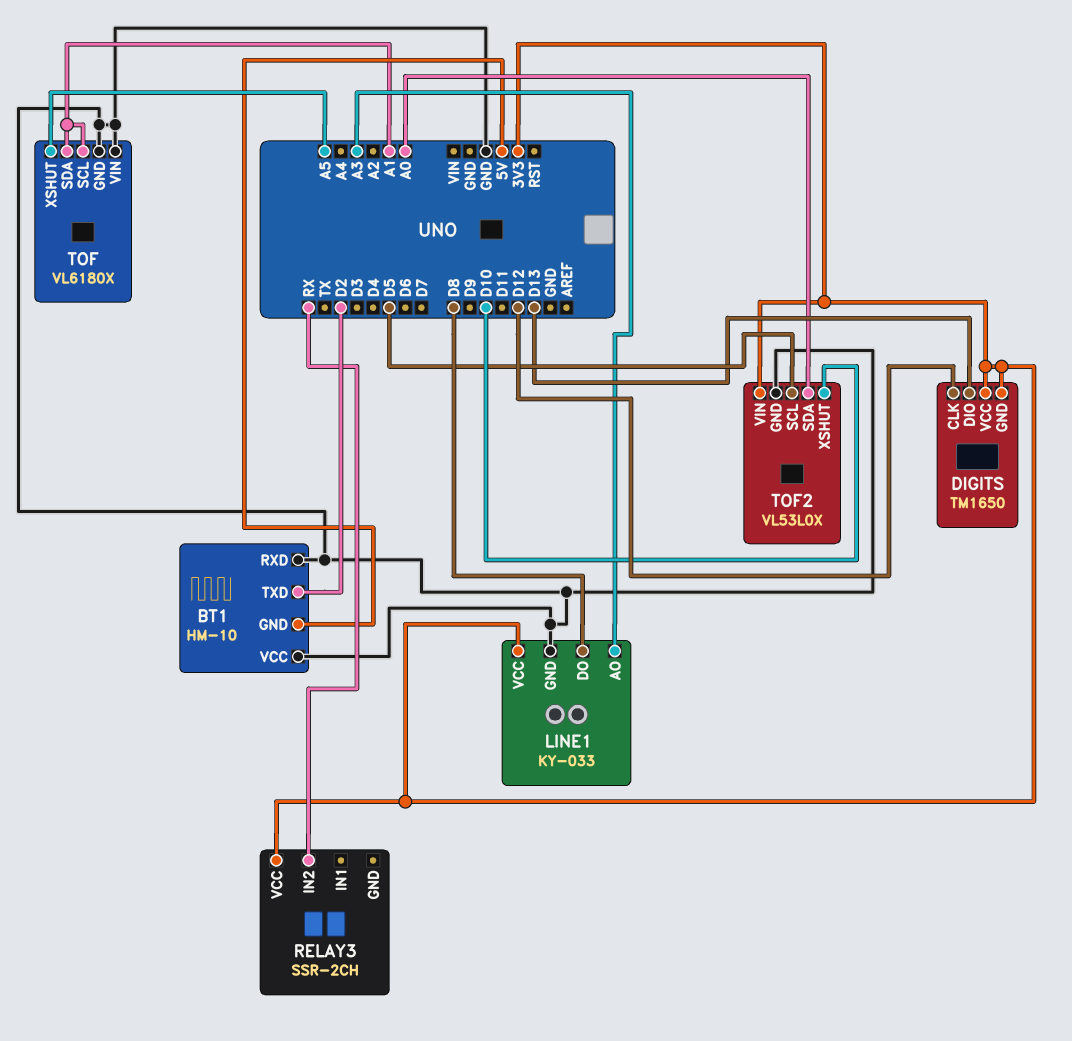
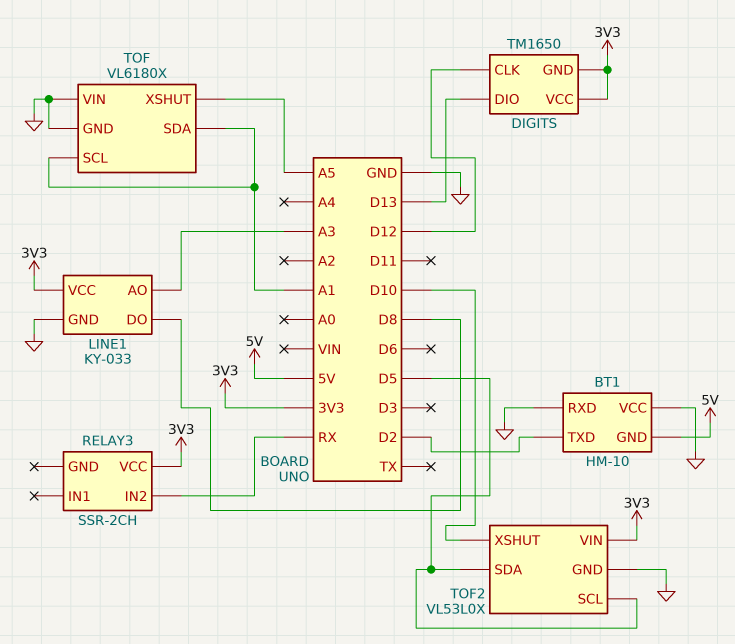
TOF2 pin SDA: A0 -> D5

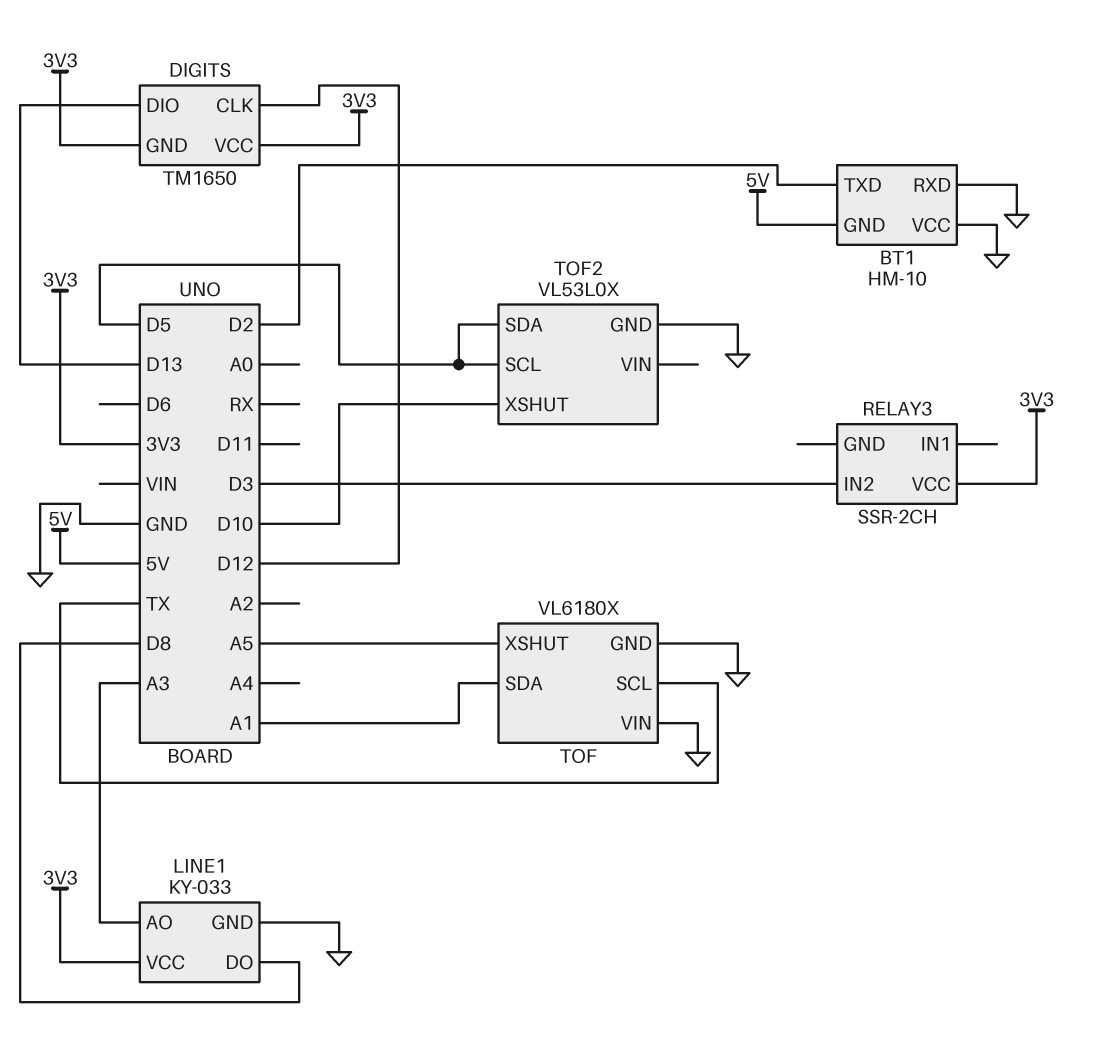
RELAY3 pin IN2: RX -> D3
TOF pin SCL: A1 -> TX
TOF2 pin VIN: 3V3 -> none

